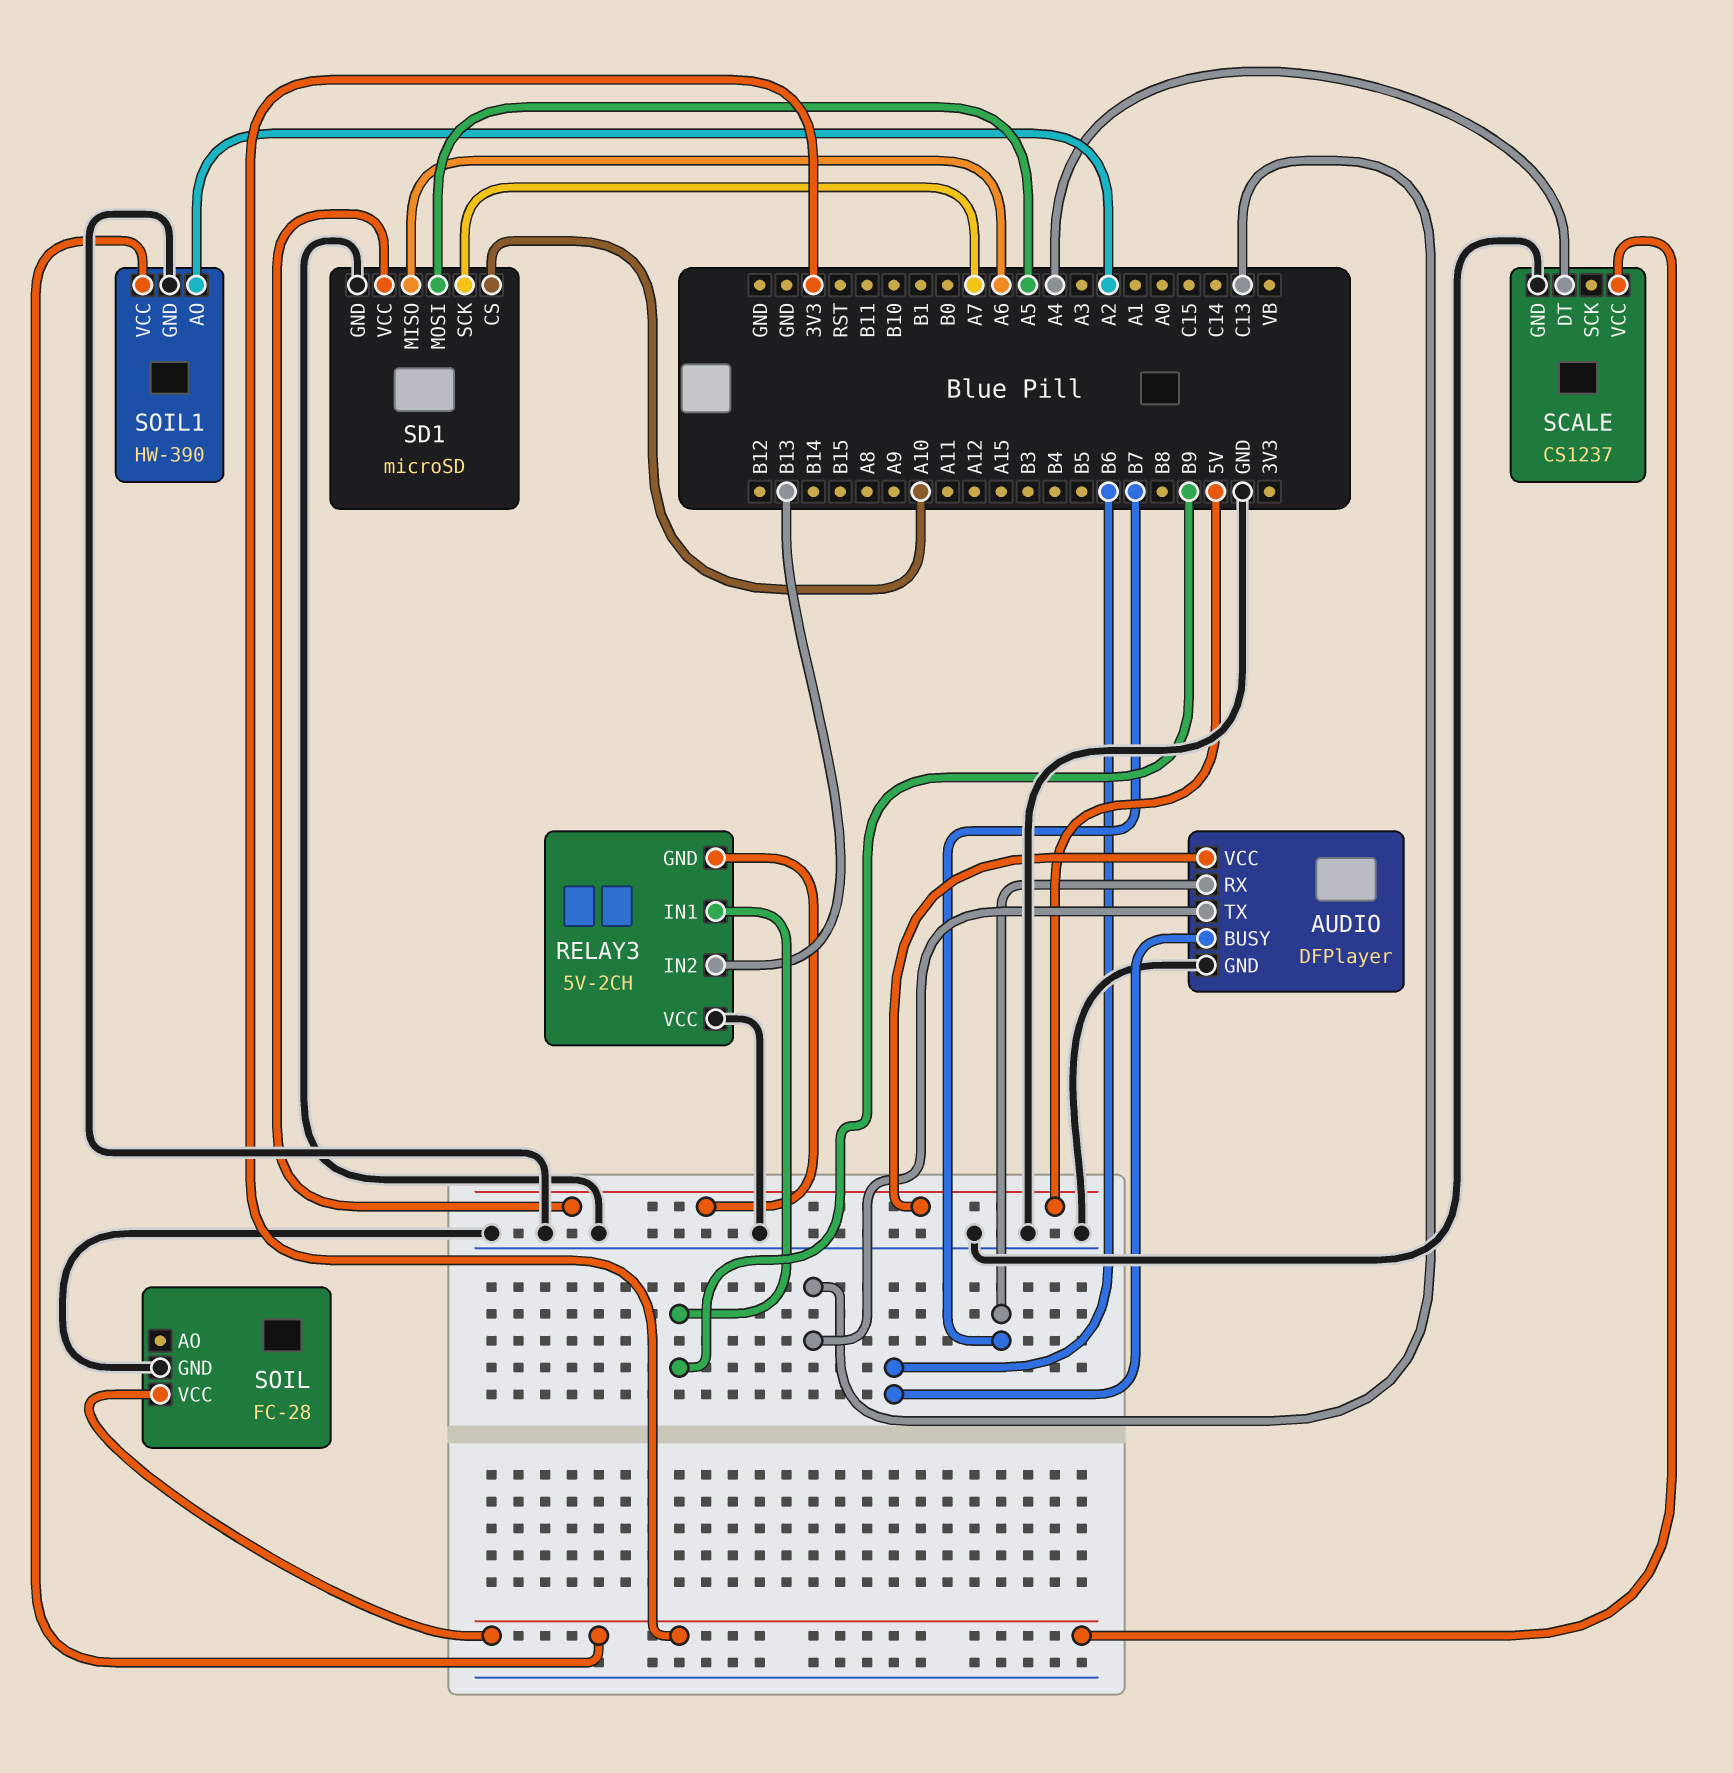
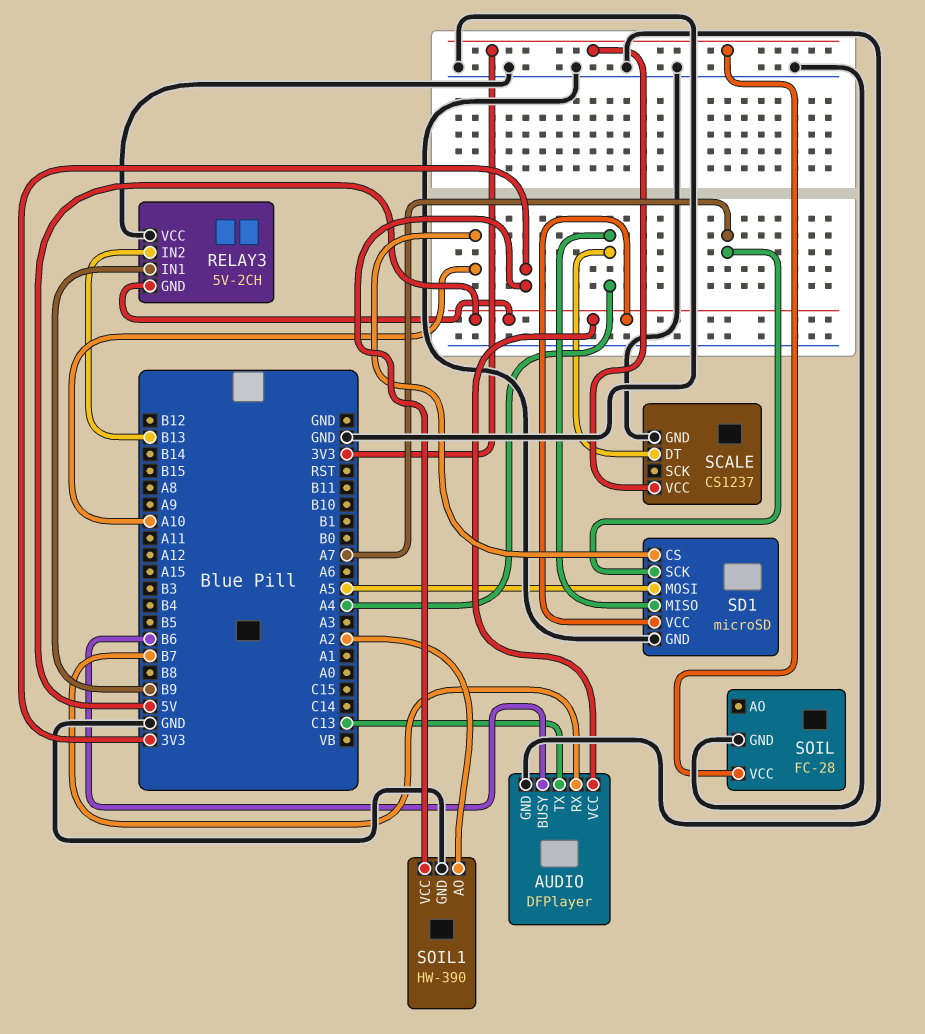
SD1 pin MISO: A6 -> A4

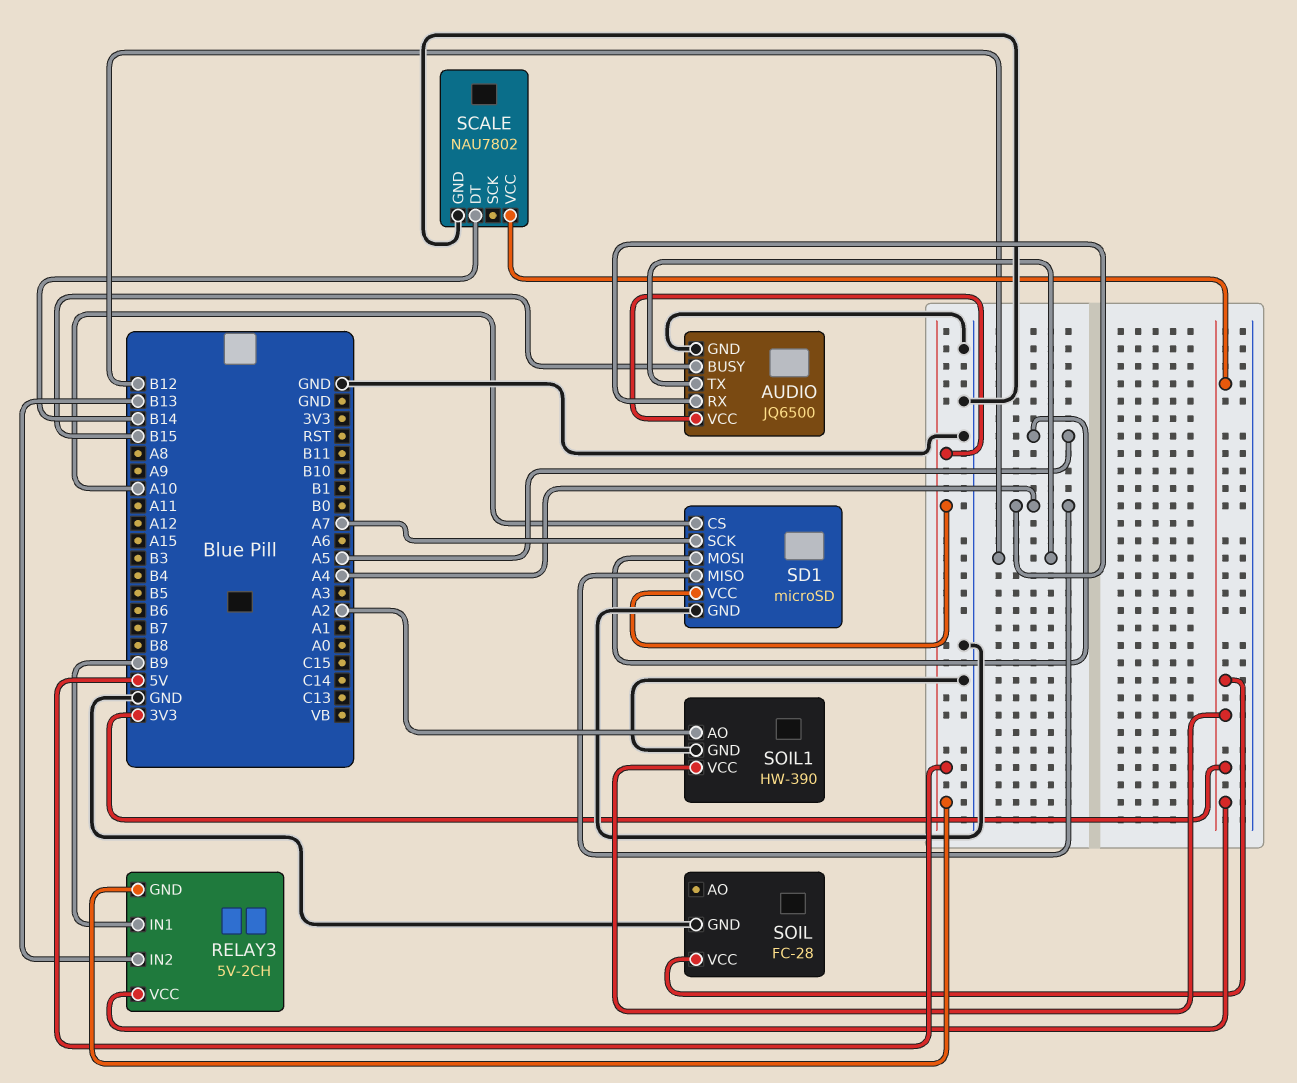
AUDIO: DFPlayer -> JQ6500
AUDIO pin BUSY: B6 -> B15
AUDIO pin RX: B7 -> A4
AUDIO pin TX: C13 -> B12
RELAY3 pin VCC: GND -> 3V3
SCALE: CS1237 -> NAU7802
SCALE pin DT: A4 -> B14

